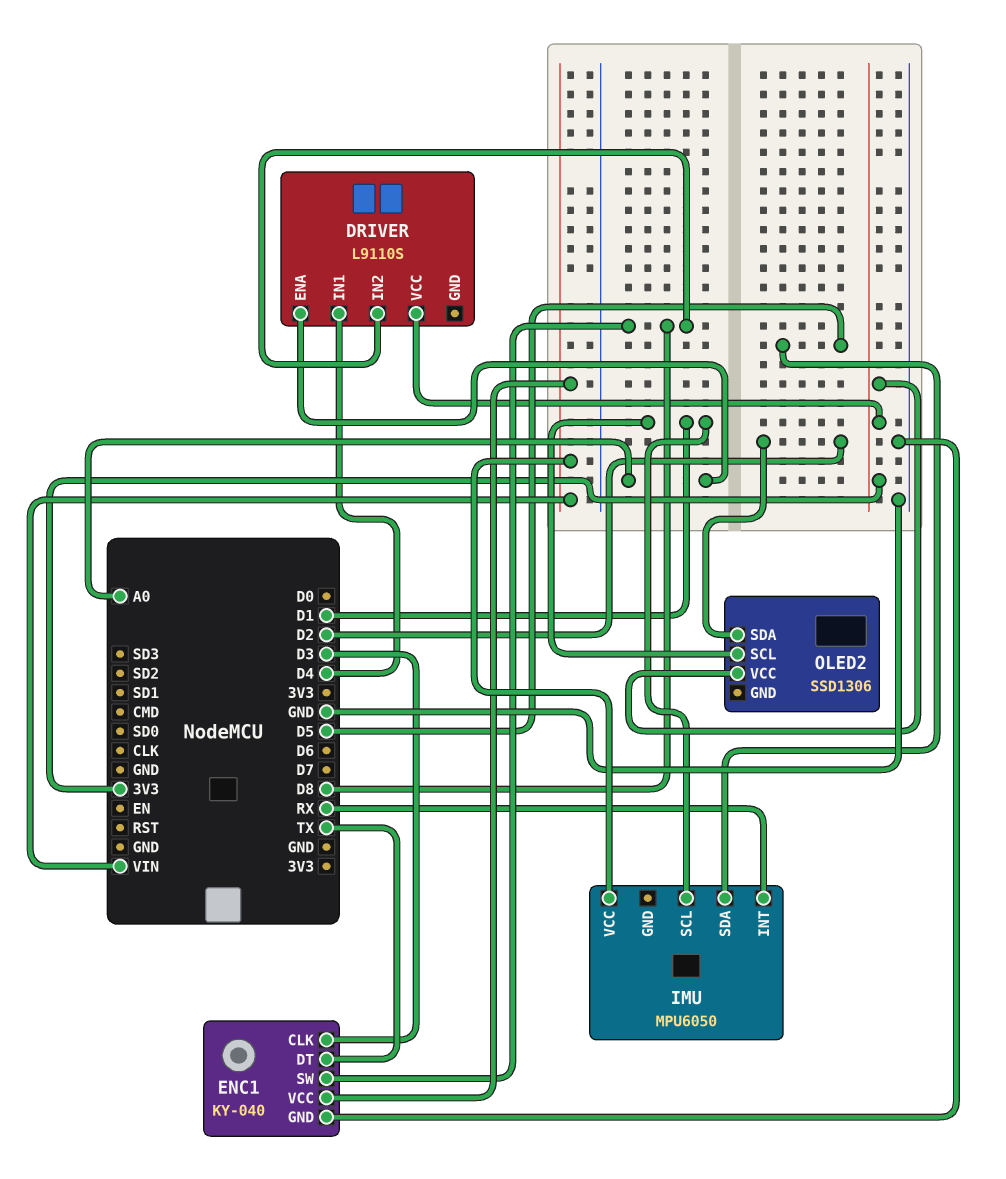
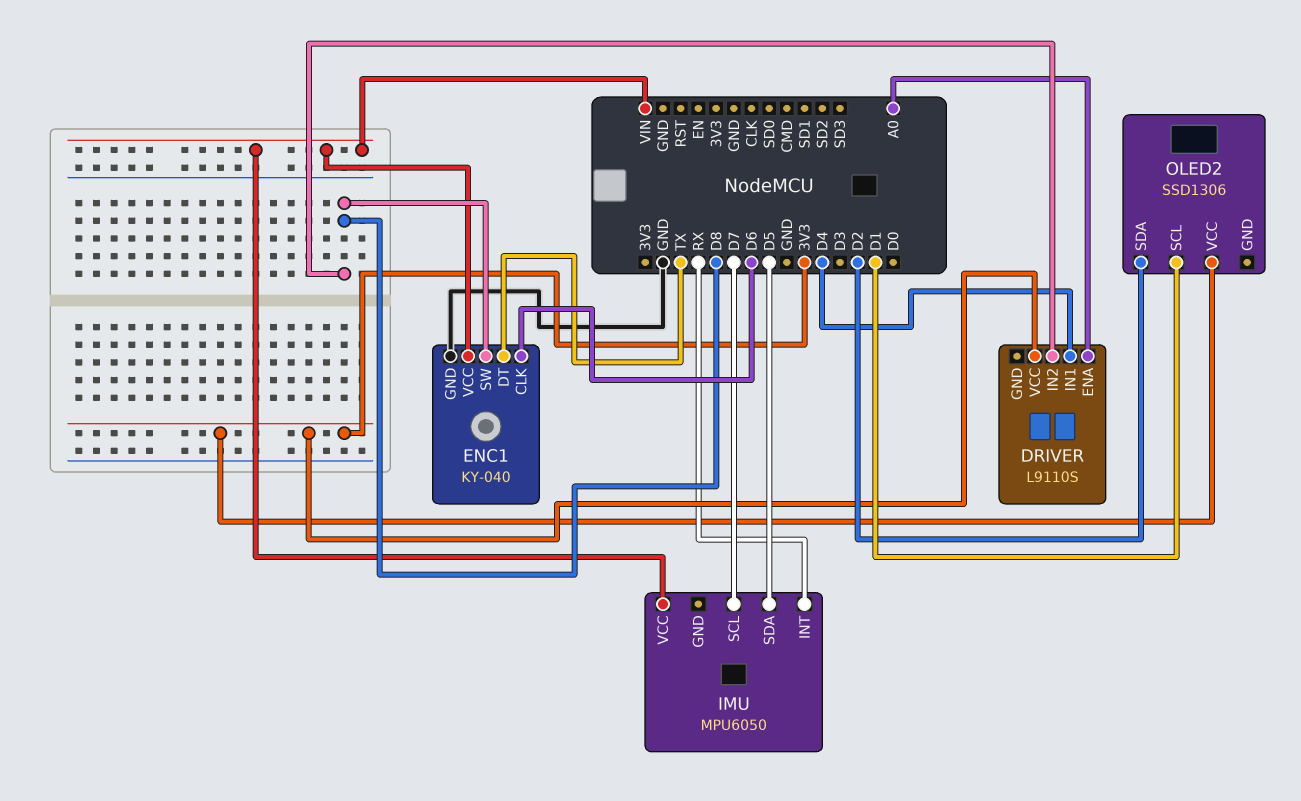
ENC1 pin CLK: D3 -> D6
IMU pin SCL: D1 -> D7

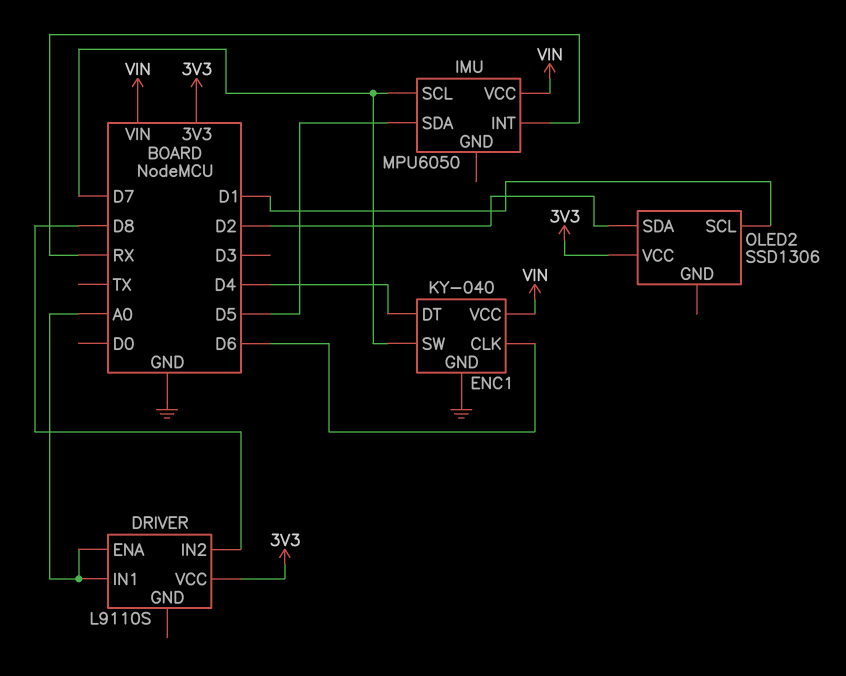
DRIVER pin IN1: D4 -> A0
ENC1 pin DT: TX -> D4
ENC1 pin SW: D8 -> D7

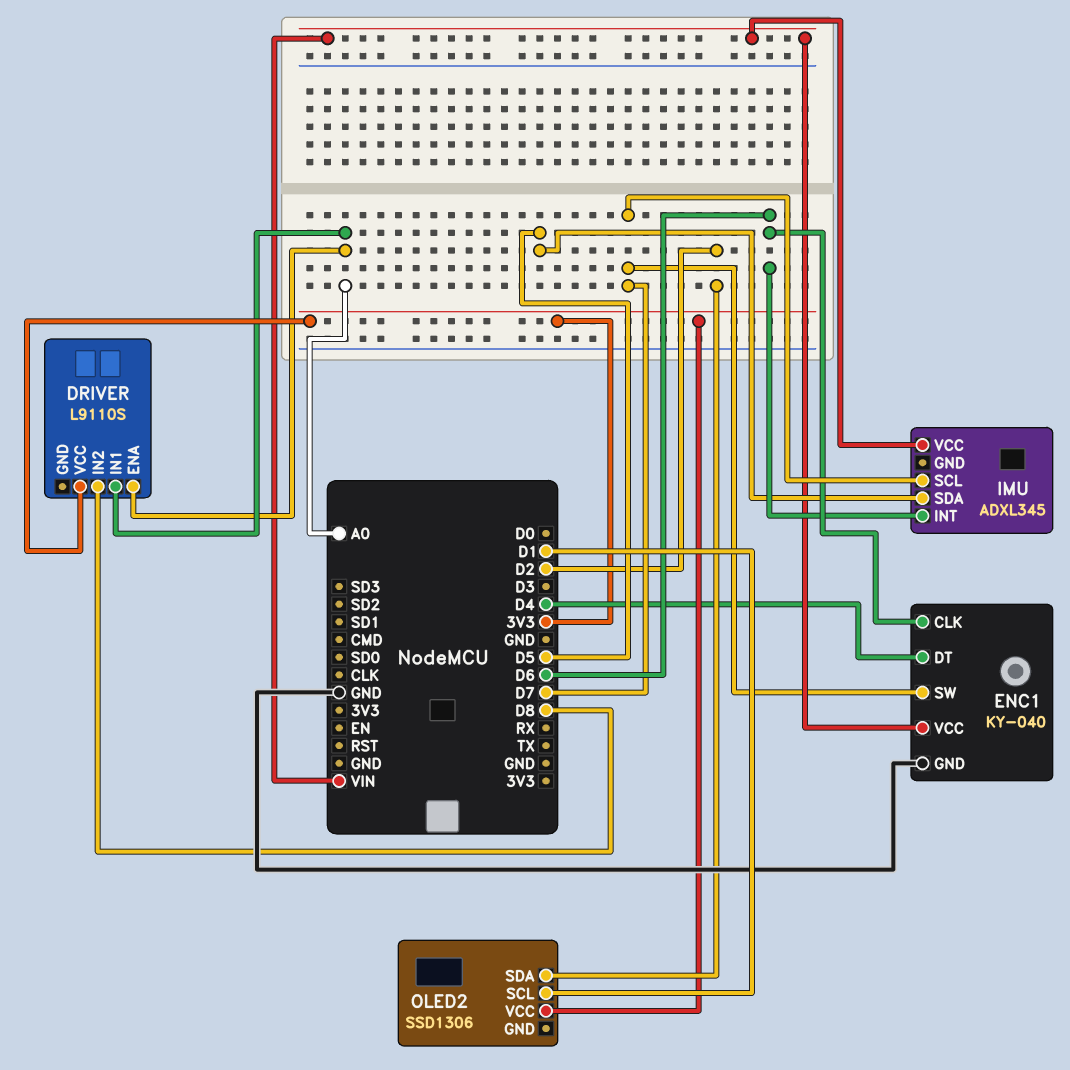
IMU: MPU6050 -> ADXL345
IMU pin INT: RX -> D6

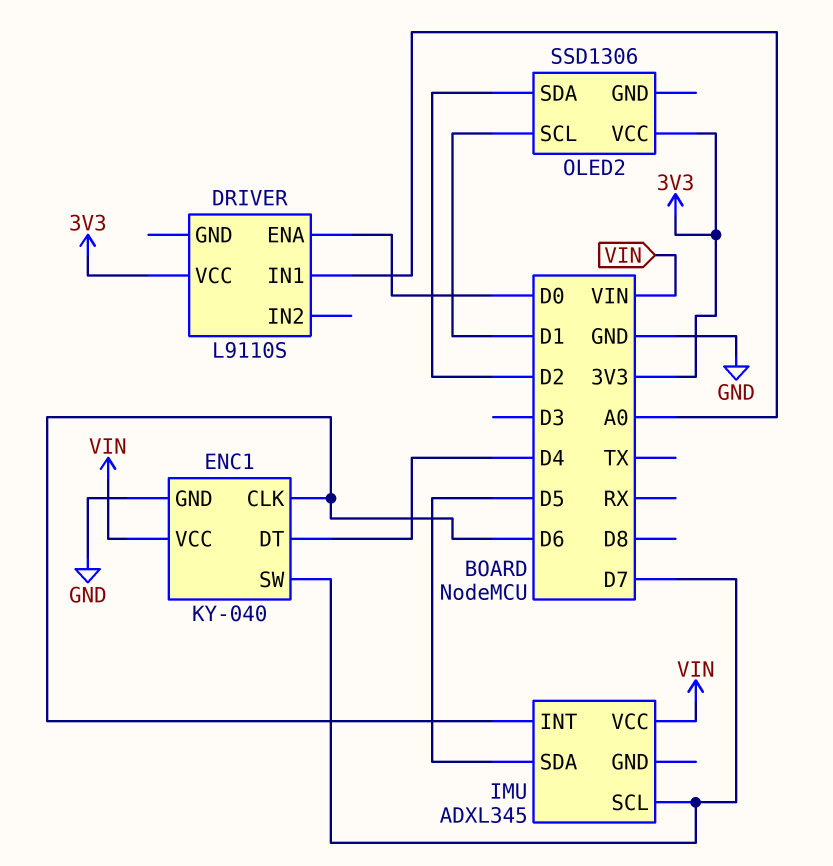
DRIVER pin ENA: A0 -> D0
DRIVER pin IN2: D8 -> none

